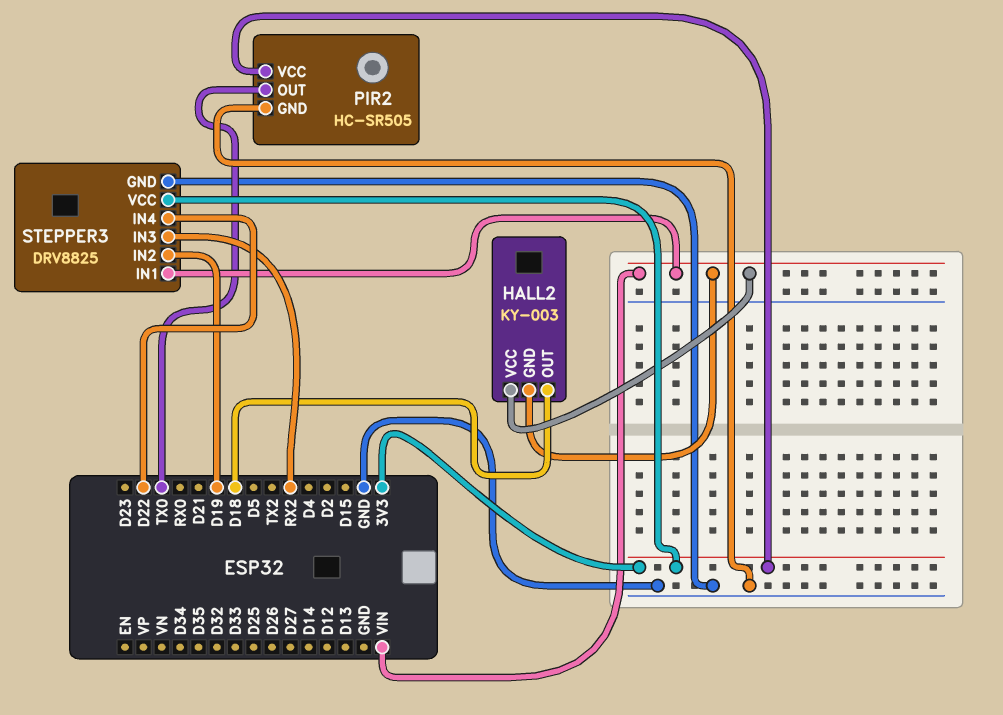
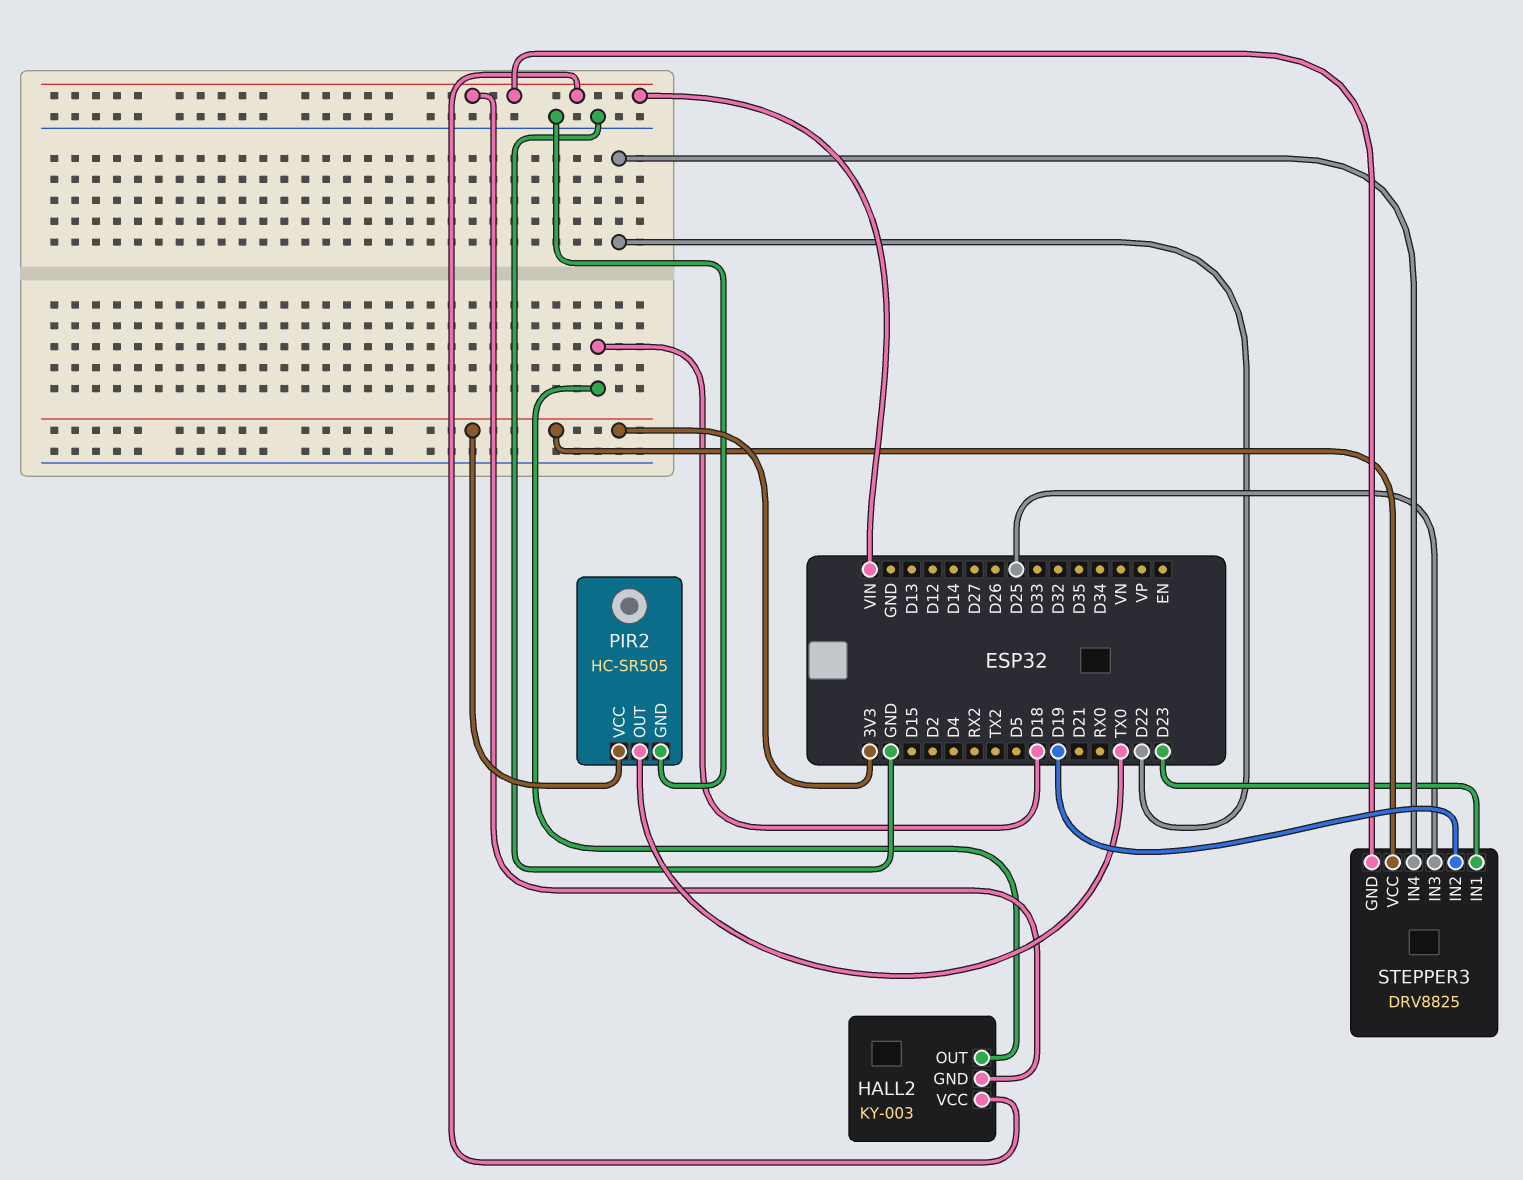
STEPPER3 pin GND: GND -> VIN
STEPPER3 pin IN1: VIN -> D23
STEPPER3 pin IN3: RX2 -> D25

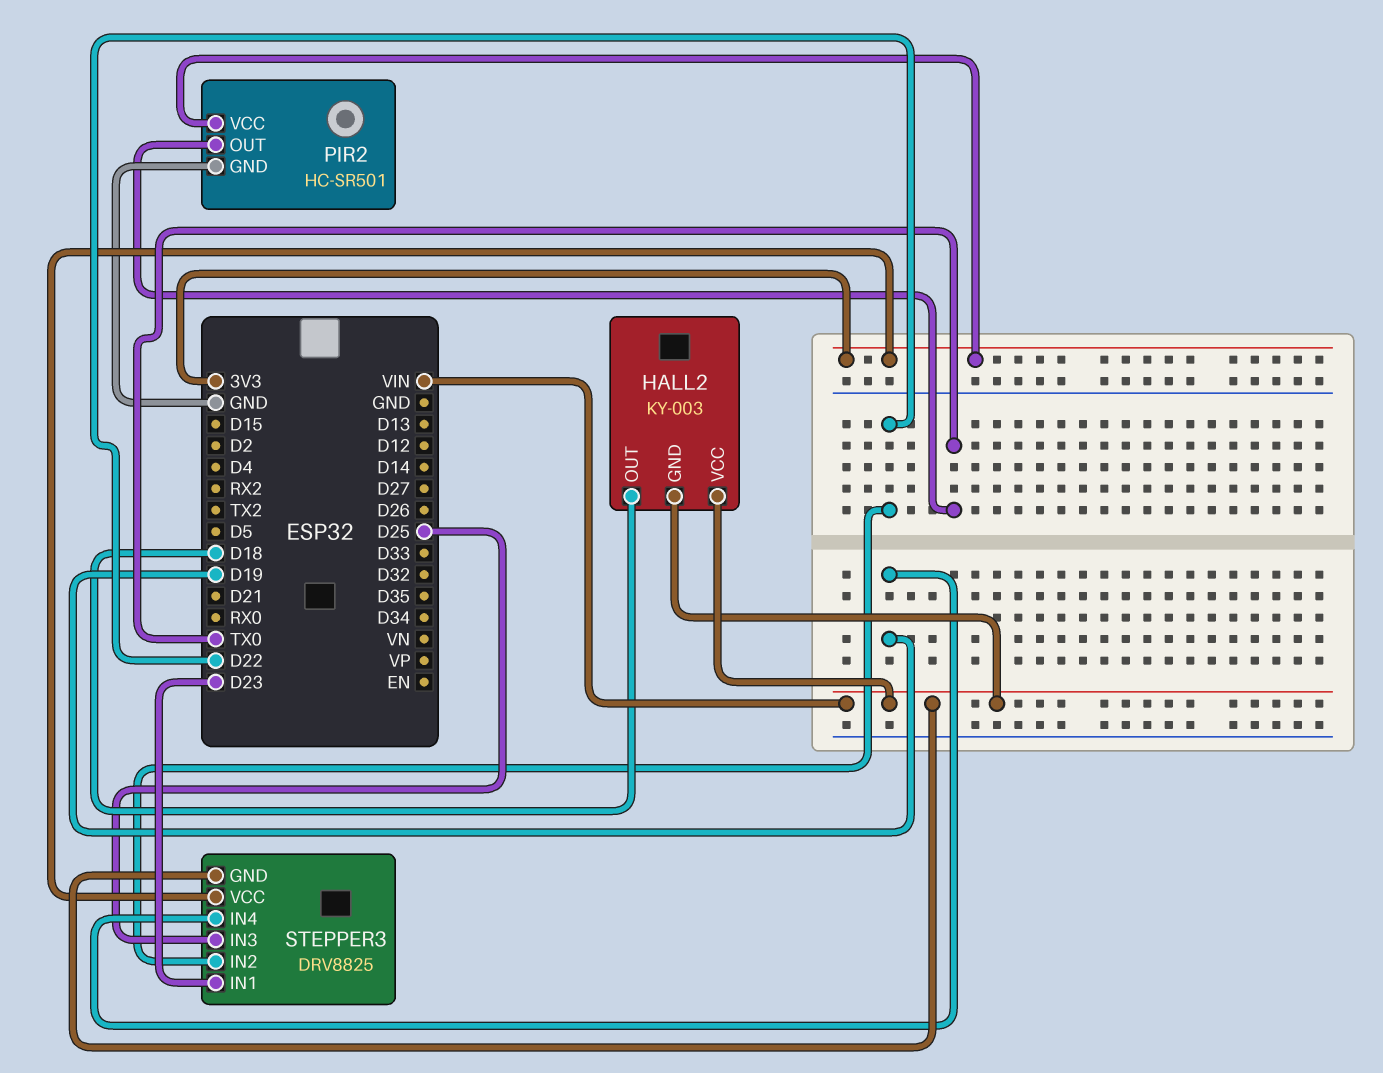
PIR2: HC-SR505 -> HC-SR501
STEPPER3 pin IN2: D19 -> D22
STEPPER3 pin IN4: D22 -> D19

